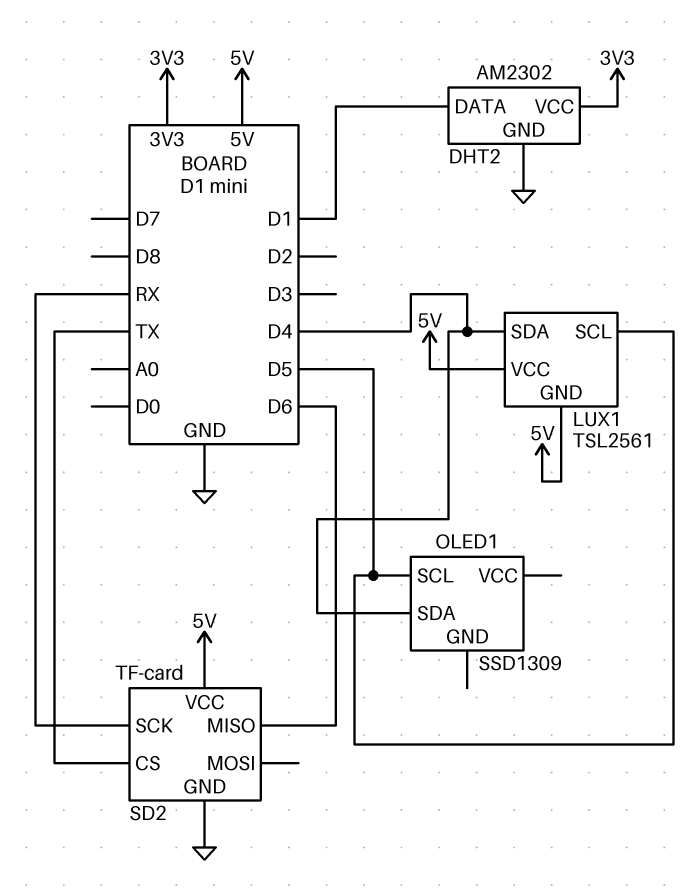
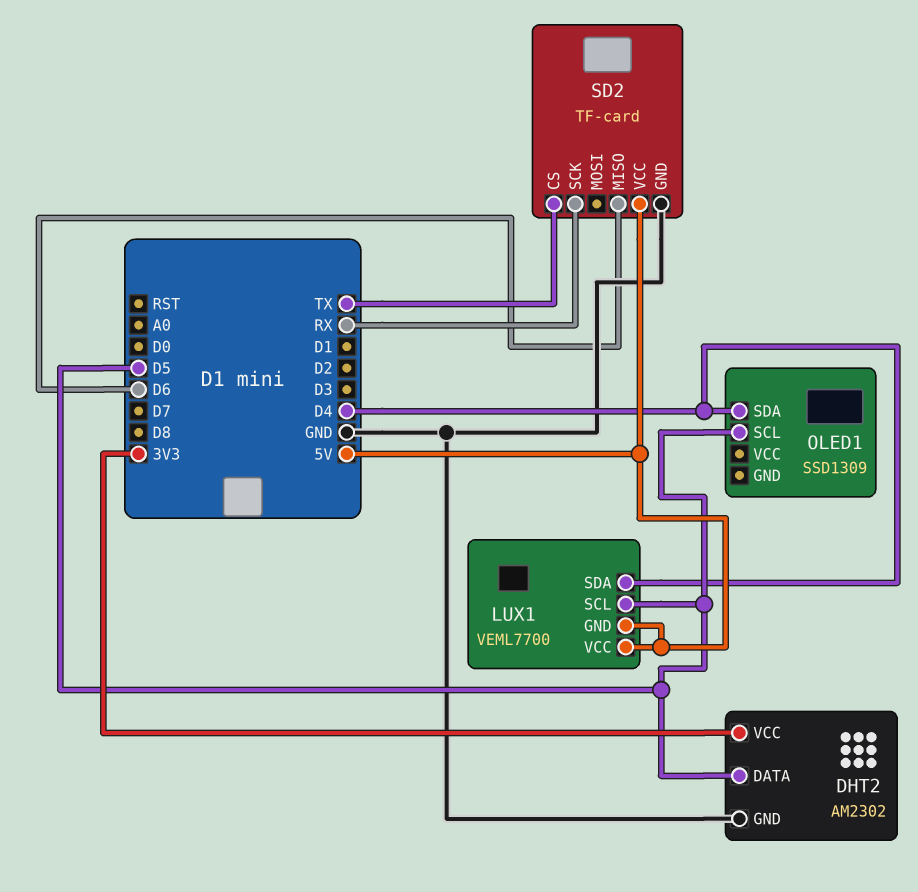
DHT2 pin DATA: D1 -> D5
LUX1: TSL2561 -> VEML7700

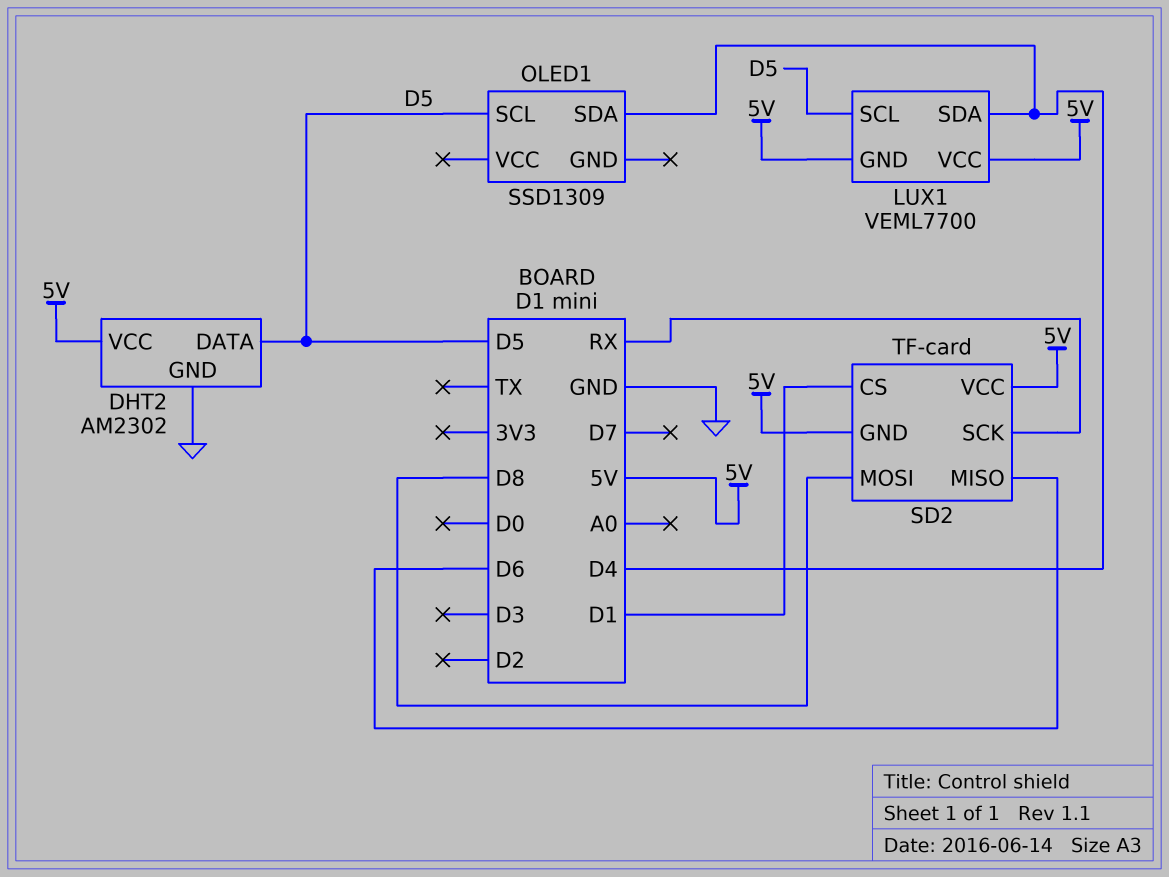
DHT2 pin VCC: 3V3 -> 5V
SD2 pin CS: TX -> D1
SD2 pin GND: GND -> 5V
SD2 pin MOSI: none -> D8

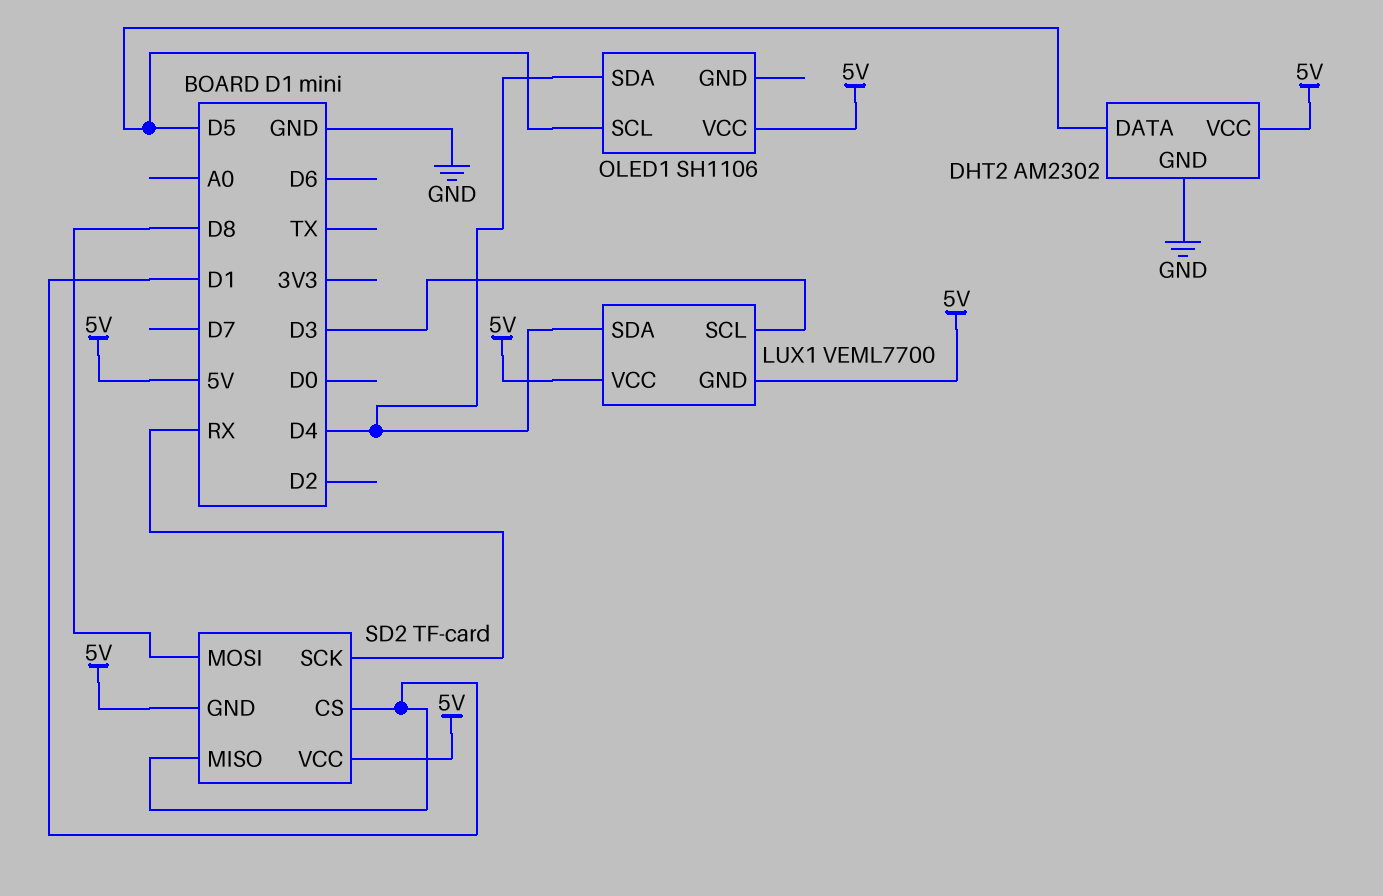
LUX1 pin SCL: D5 -> D3
OLED1: SSD1309 -> SH1106
OLED1 pin VCC: none -> 5V
SD2 pin MISO: D6 -> D1

